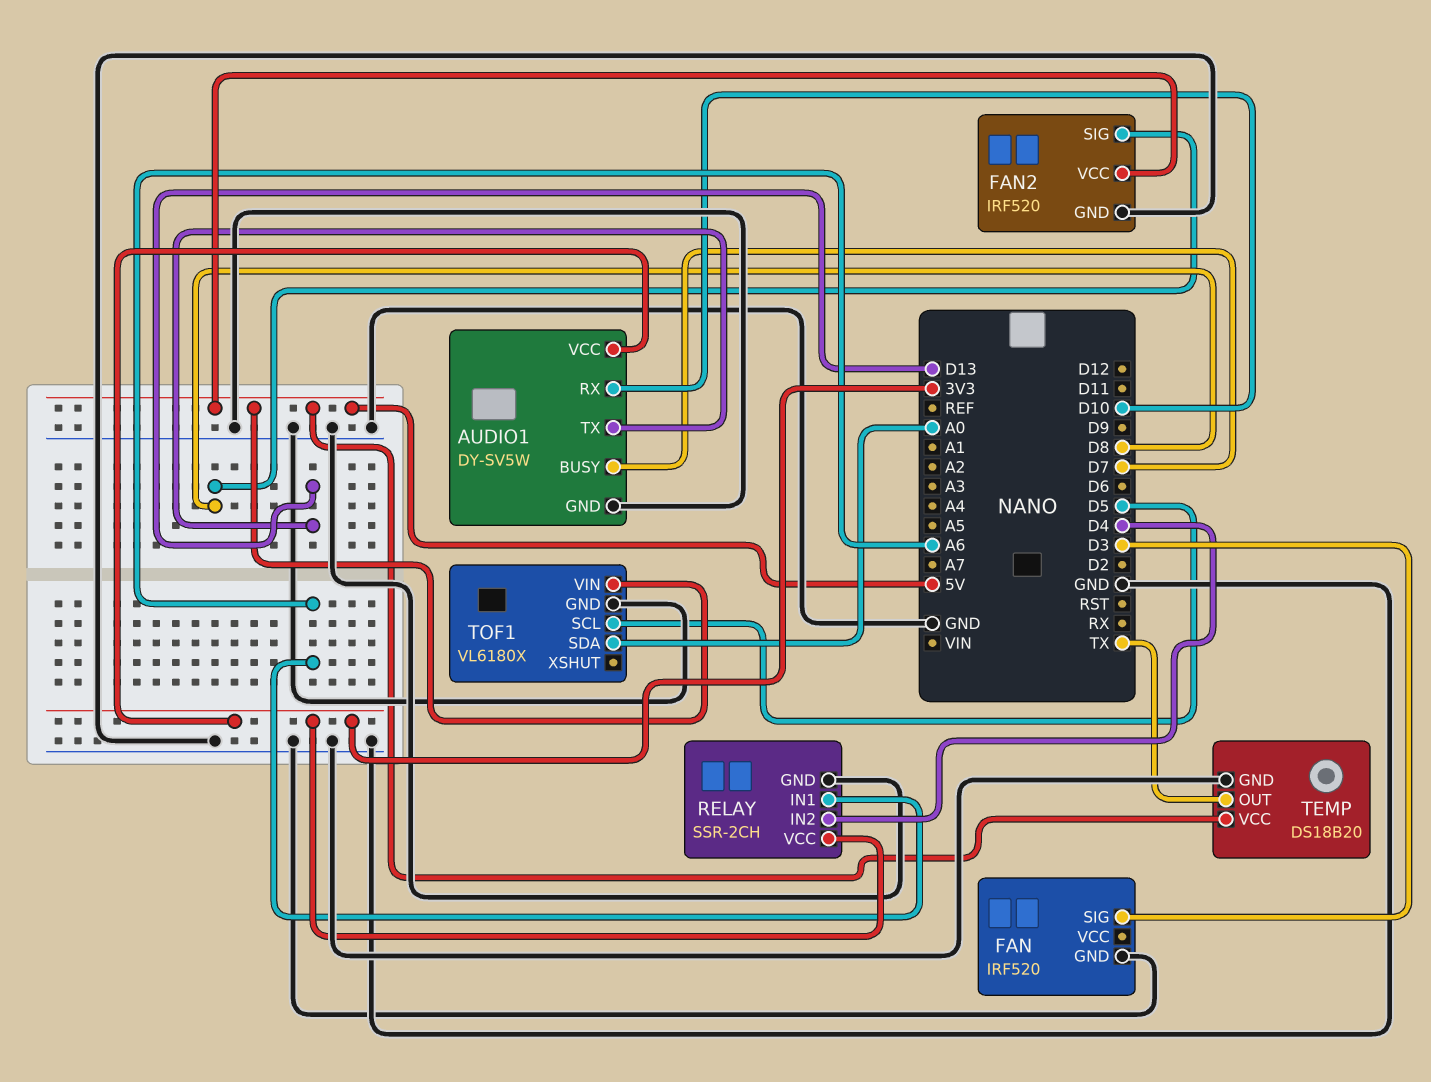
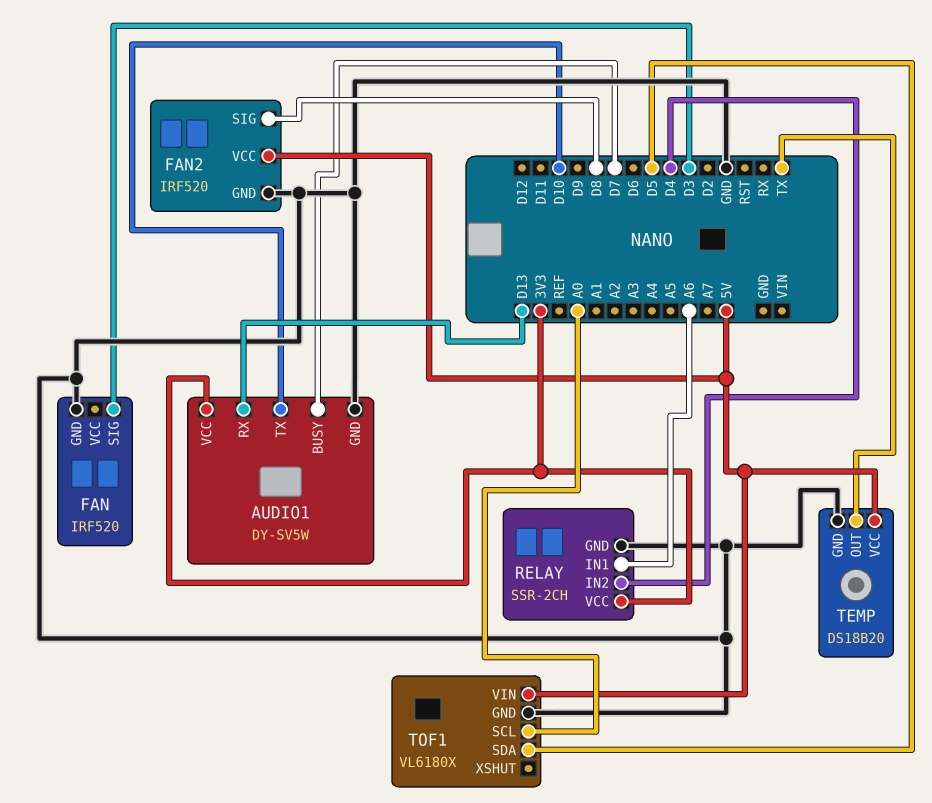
AUDIO1 pin RX: D10 -> D13
AUDIO1 pin TX: D13 -> D10
TOF1 pin SCL: D5 -> A0
TOF1 pin SDA: A0 -> D5

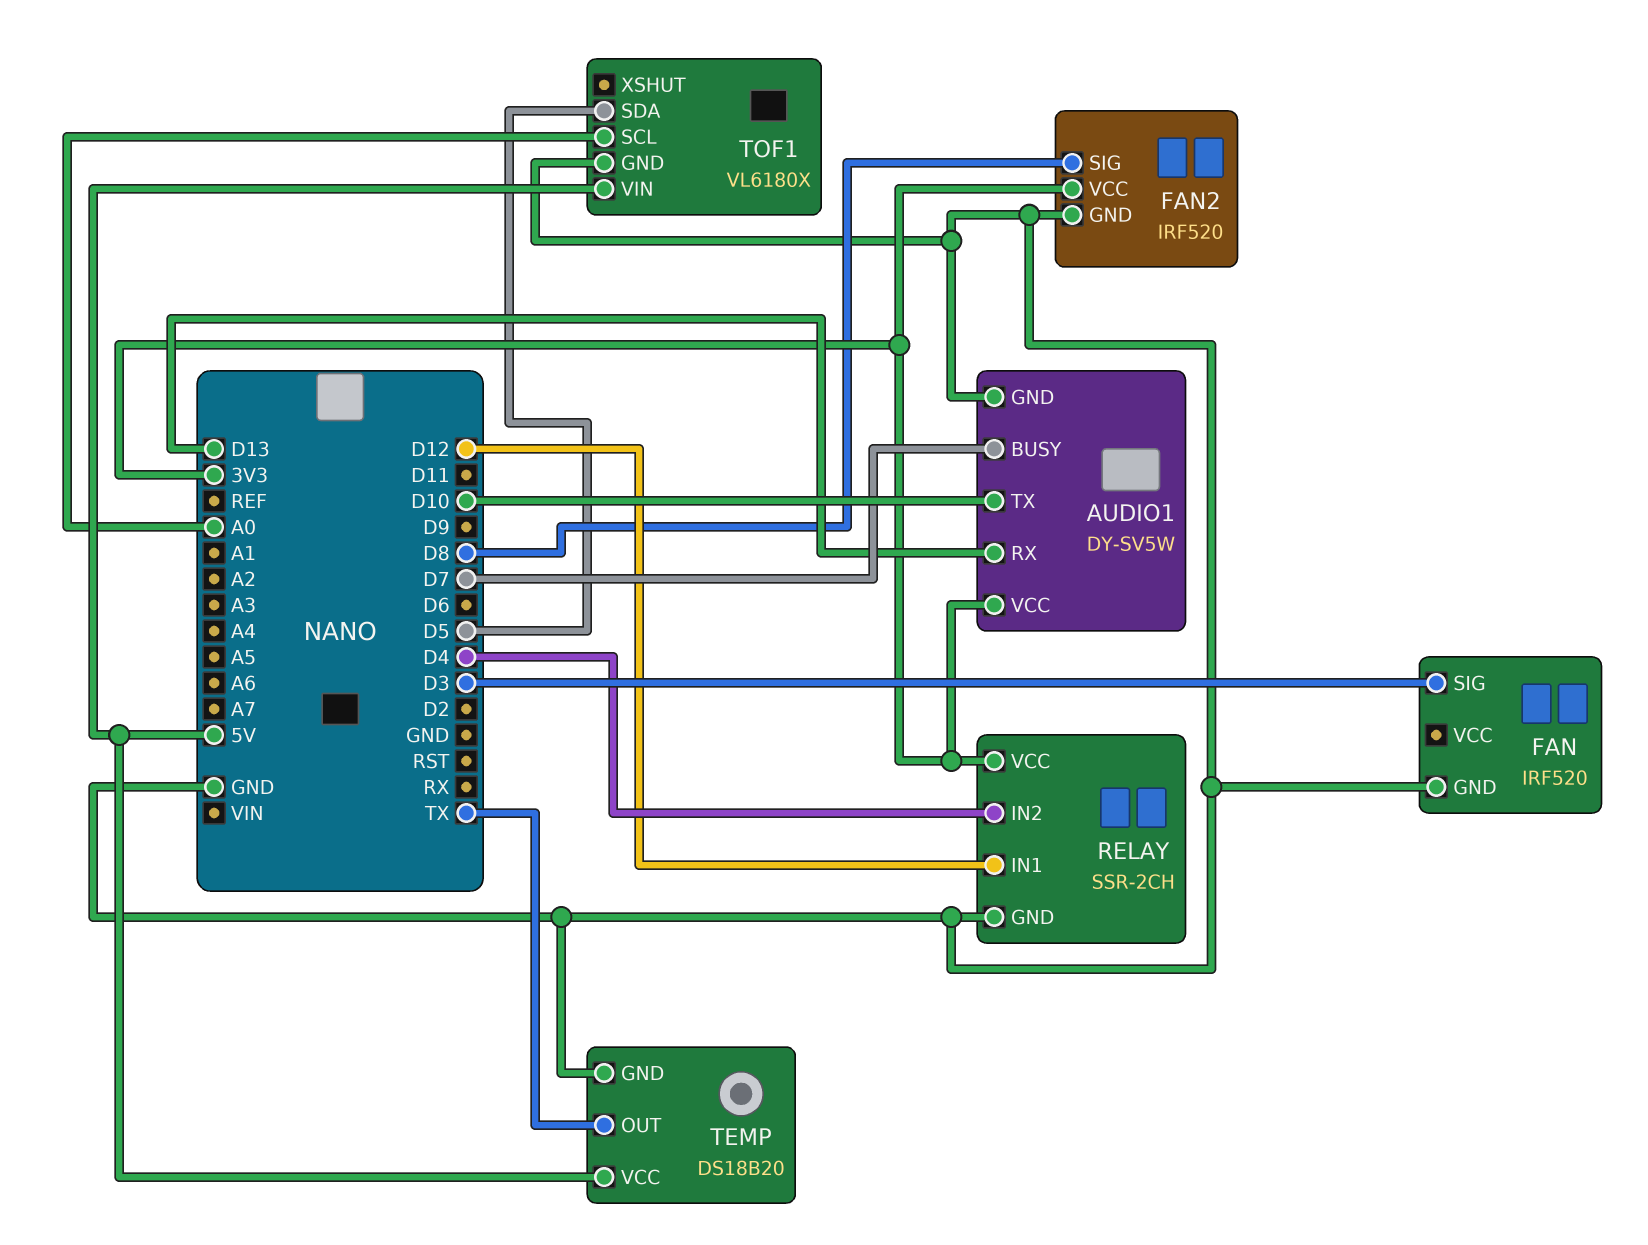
FAN2 pin VCC: 5V -> 3V3
RELAY pin IN1: A6 -> D12

